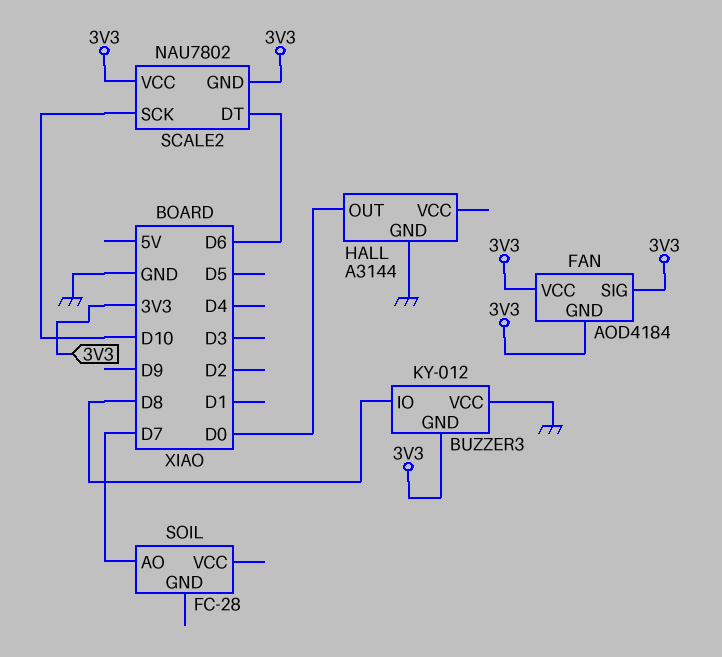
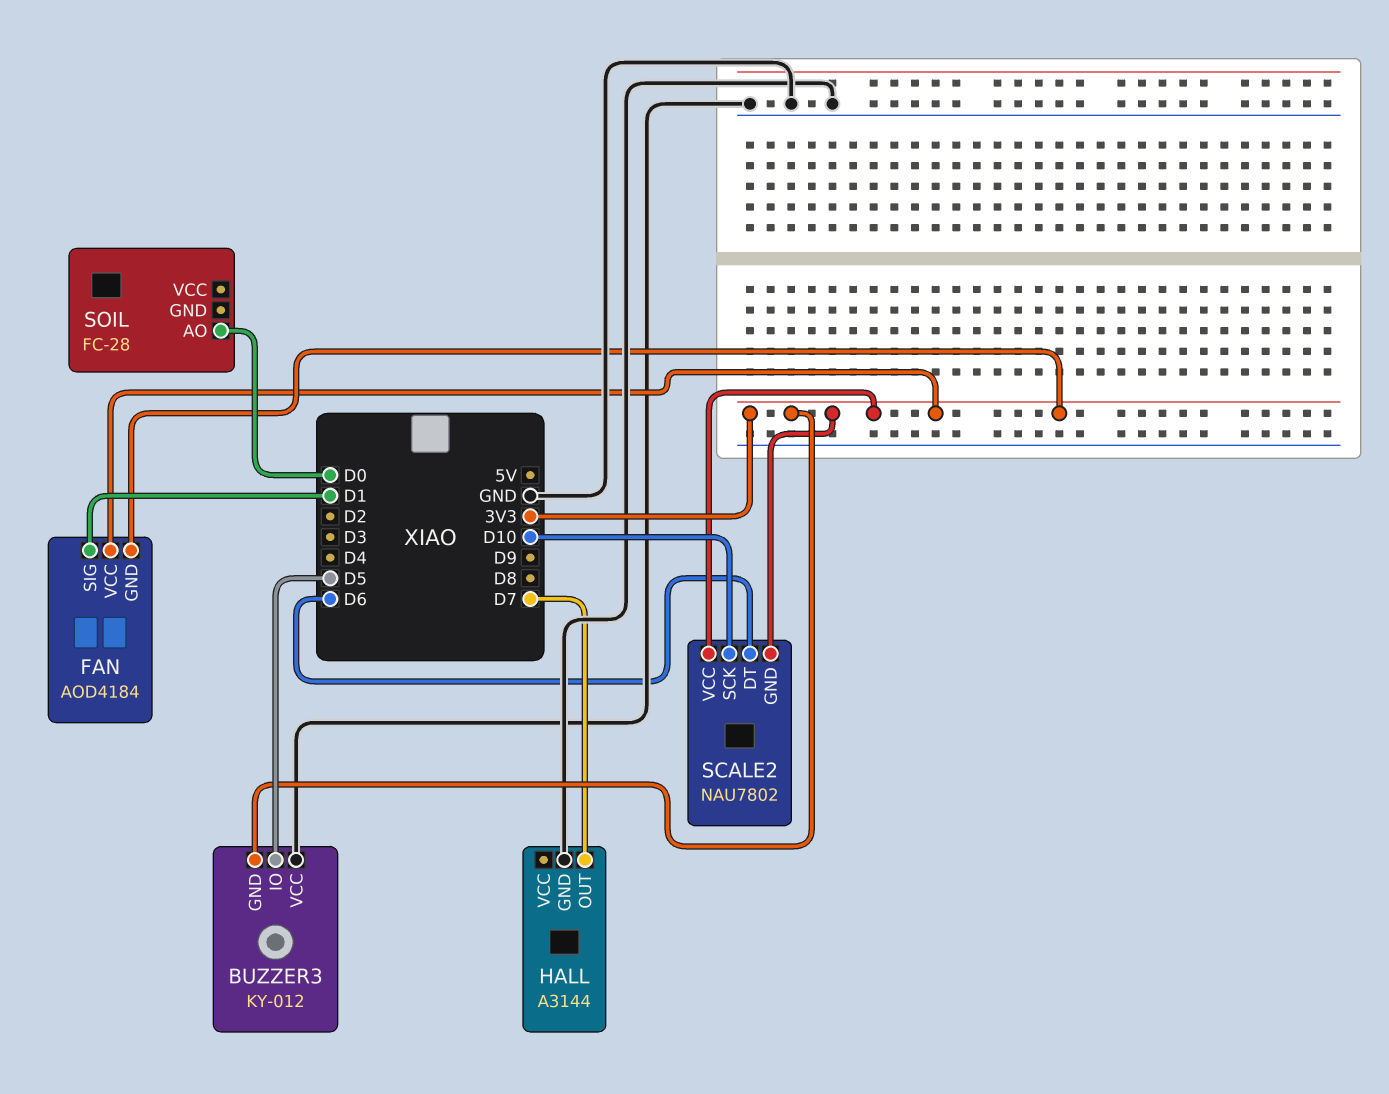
BUZZER3 pin IO: D8 -> D5
FAN pin SIG: 3V3 -> D1
HALL pin OUT: D0 -> D7
SOIL pin AO: D7 -> D0

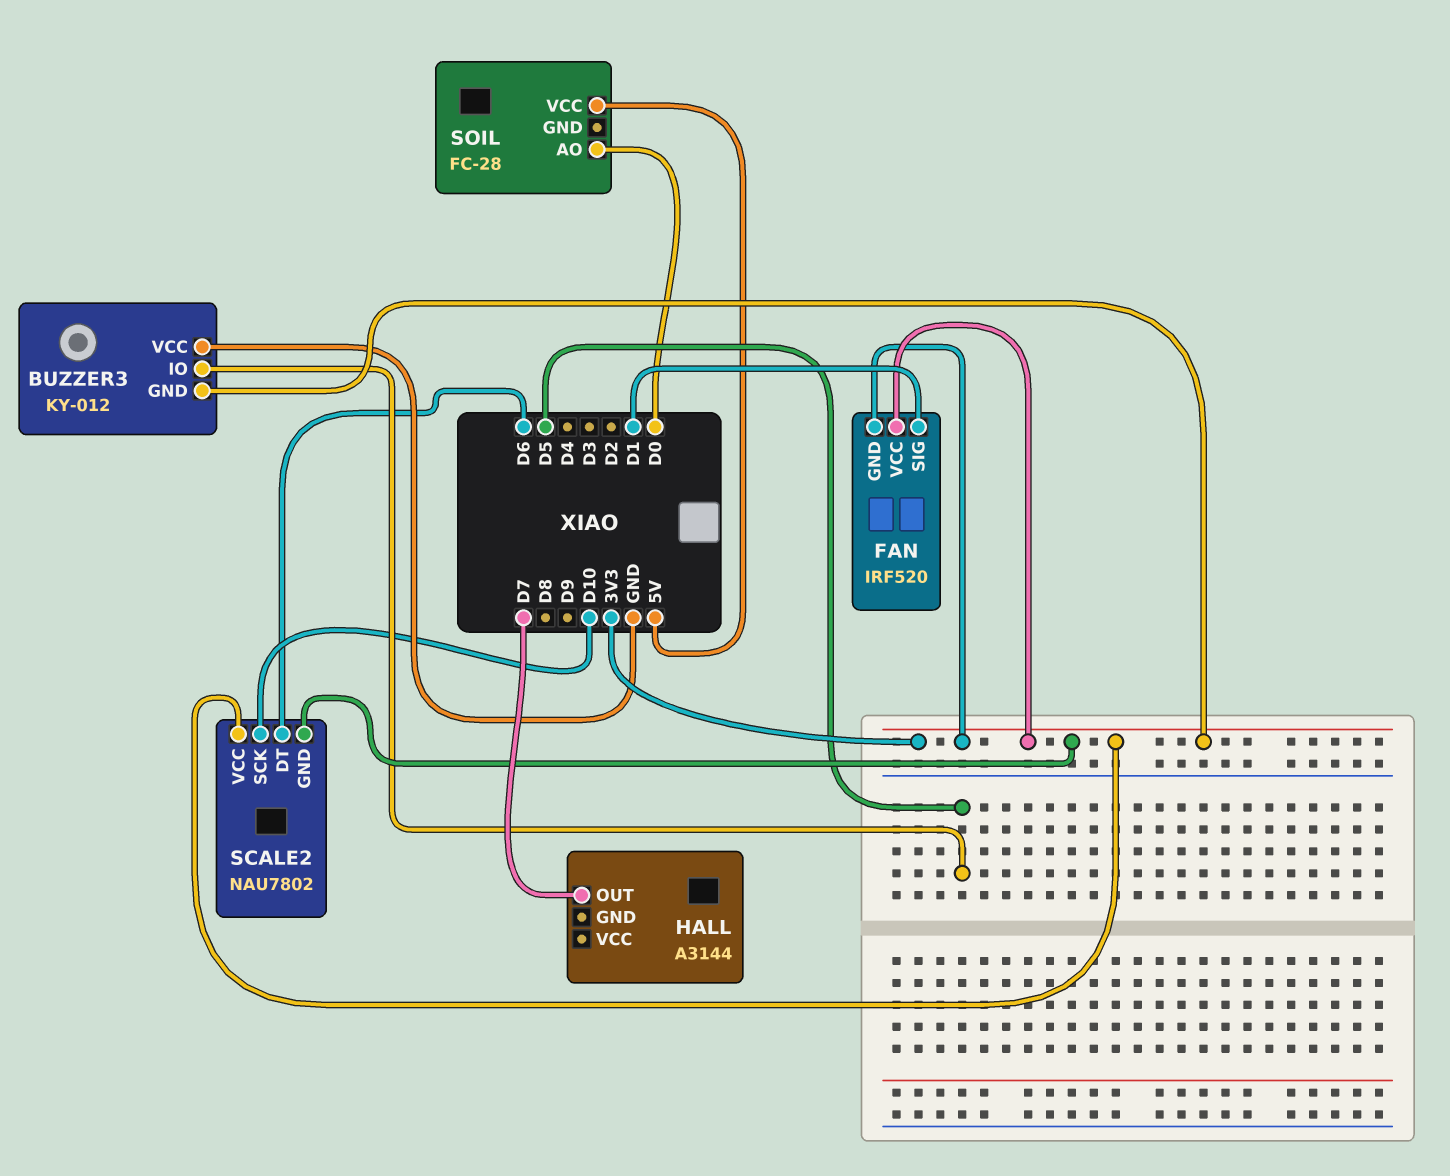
FAN: AOD4184 -> IRF520
HALL pin GND: GND -> none
SOIL pin VCC: none -> 5V

